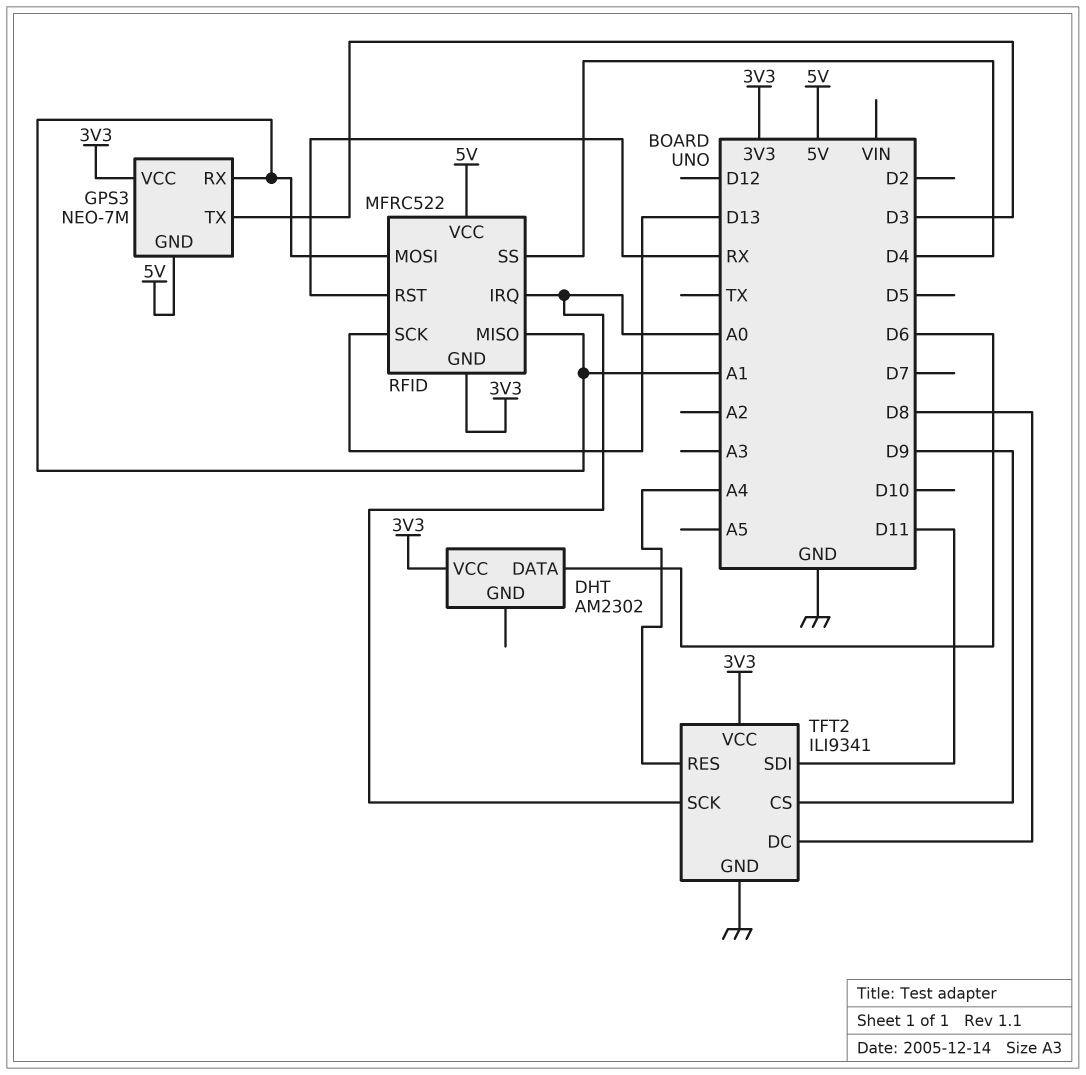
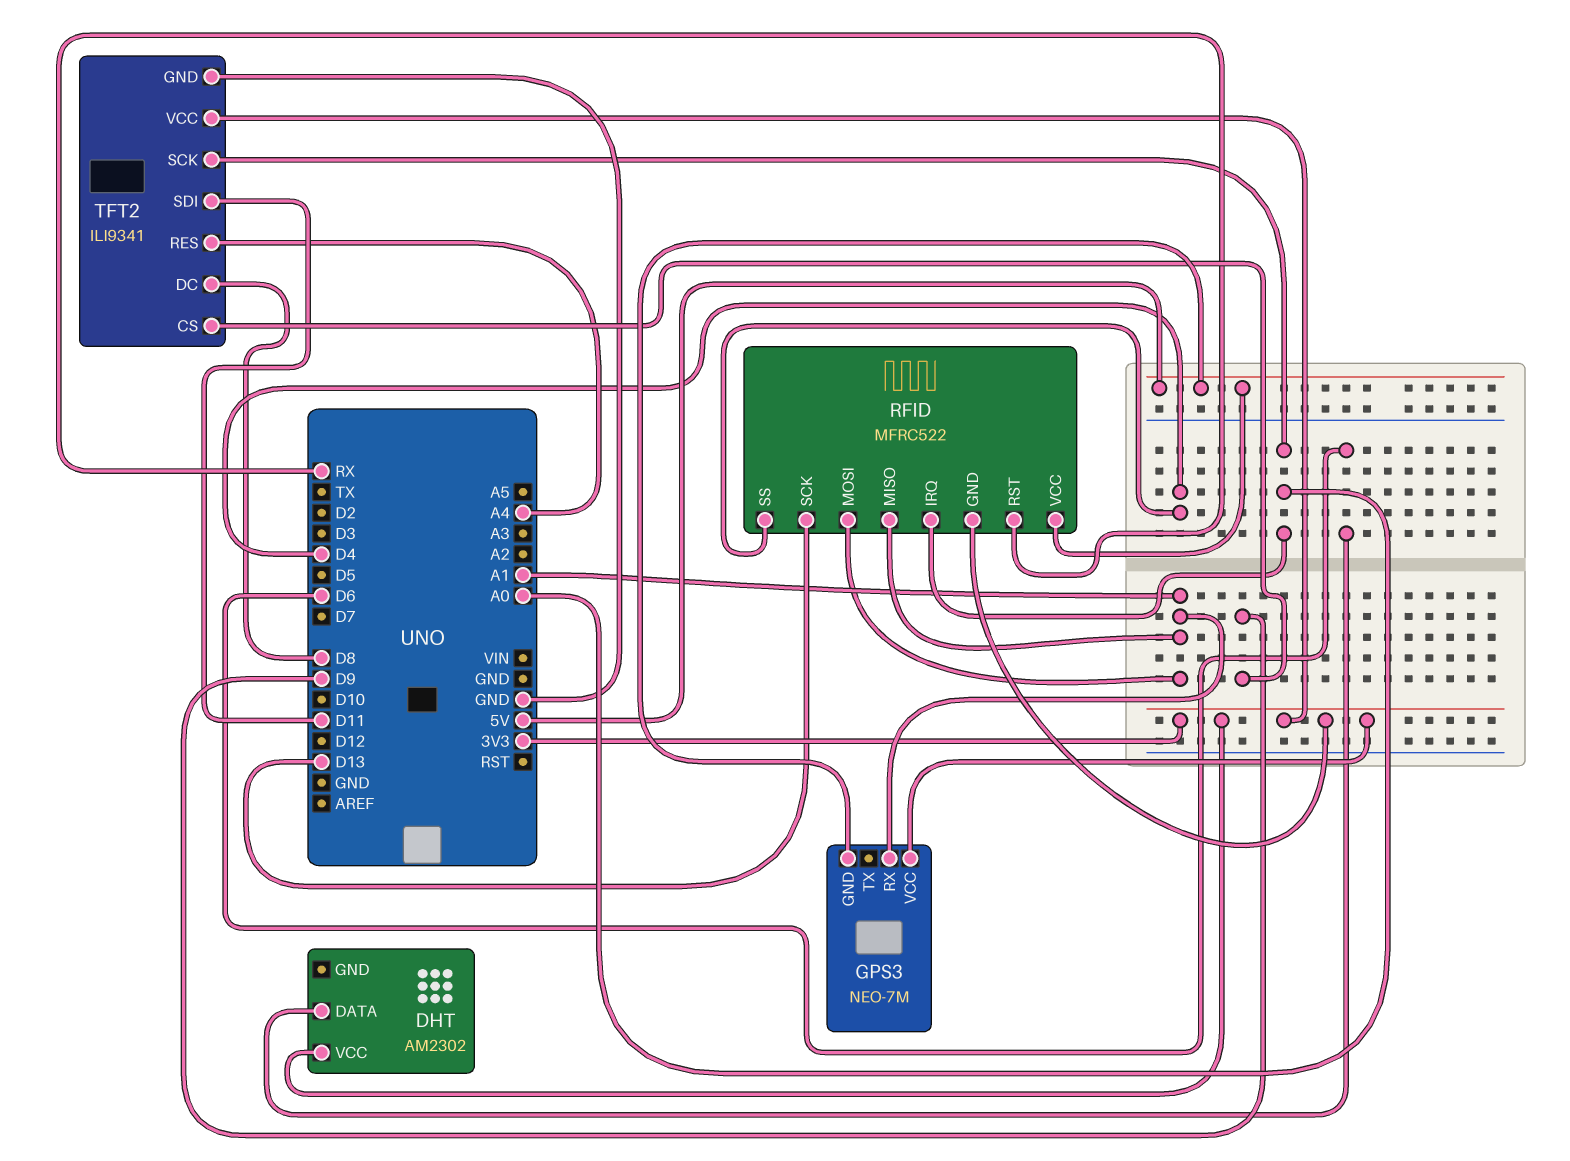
GPS3 pin TX: D3 -> none

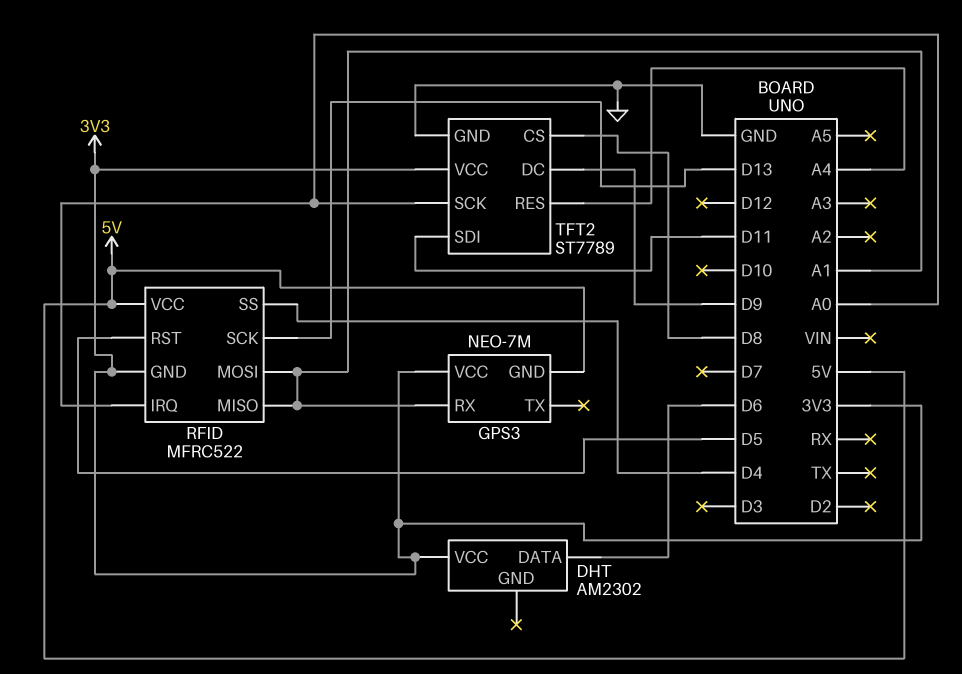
RFID pin RST: RX -> D5
TFT2: ILI9341 -> ST7789
TFT2 pin CS: D9 -> D8
TFT2 pin DC: D8 -> D9

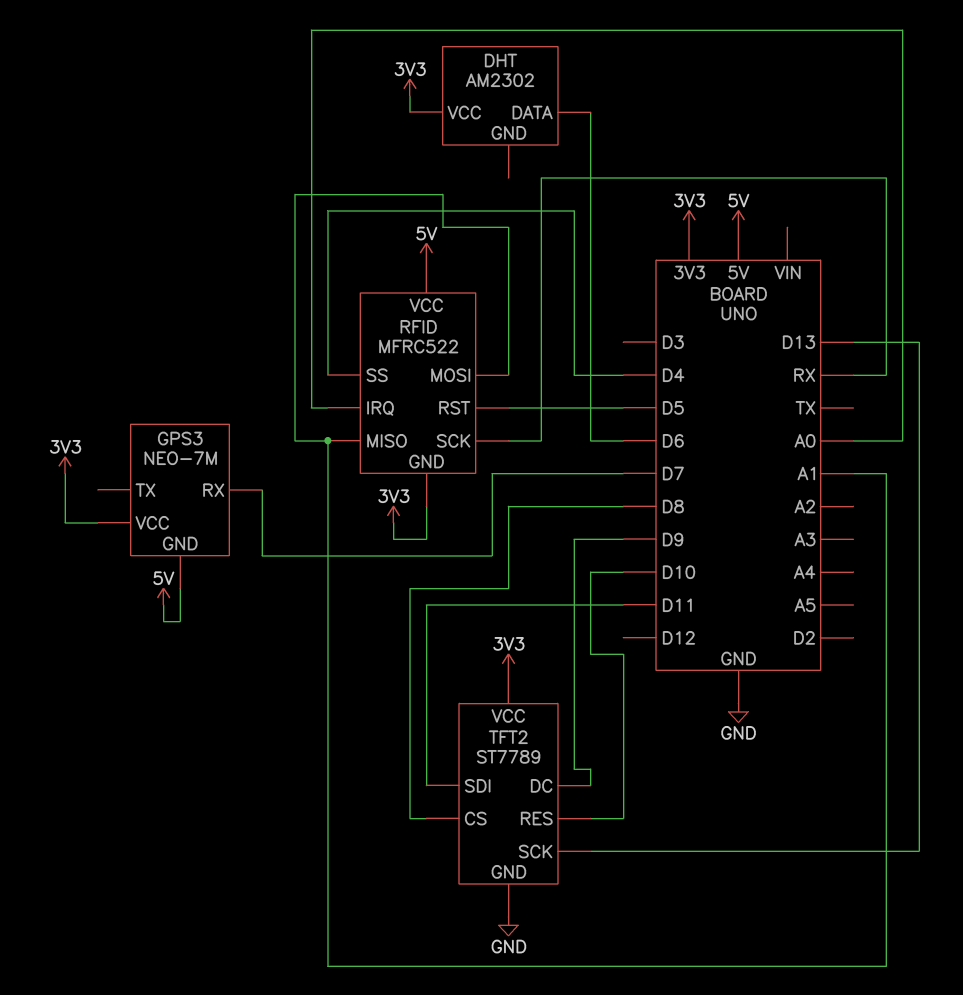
GPS3 pin RX: A1 -> D7
RFID pin SCK: D13 -> RX
TFT2 pin RES: A4 -> D10
TFT2 pin SCK: A0 -> D13

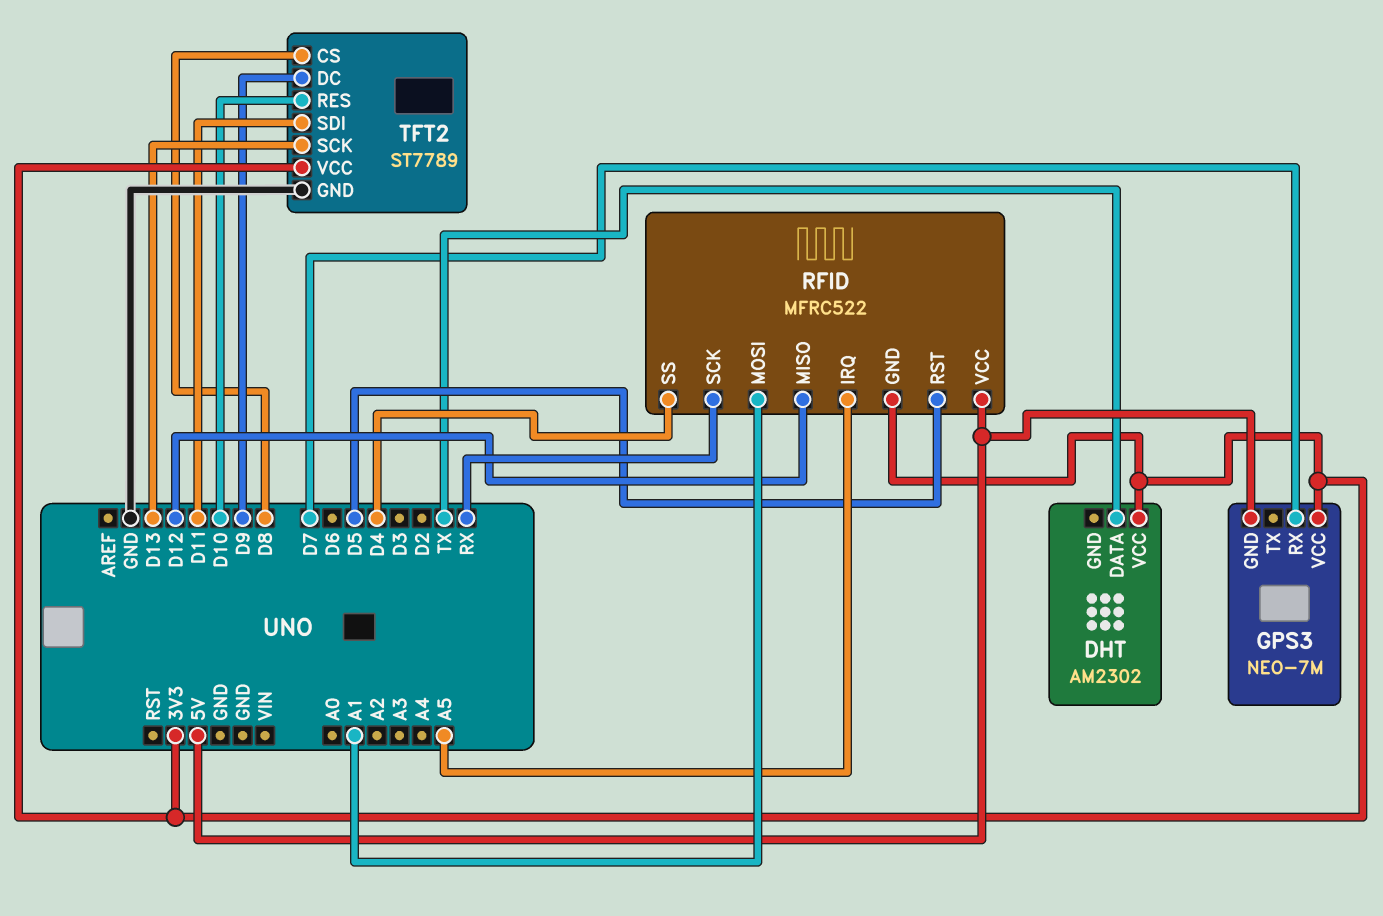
DHT pin DATA: D6 -> TX
RFID pin IRQ: A0 -> A5
RFID pin MISO: A1 -> D12

